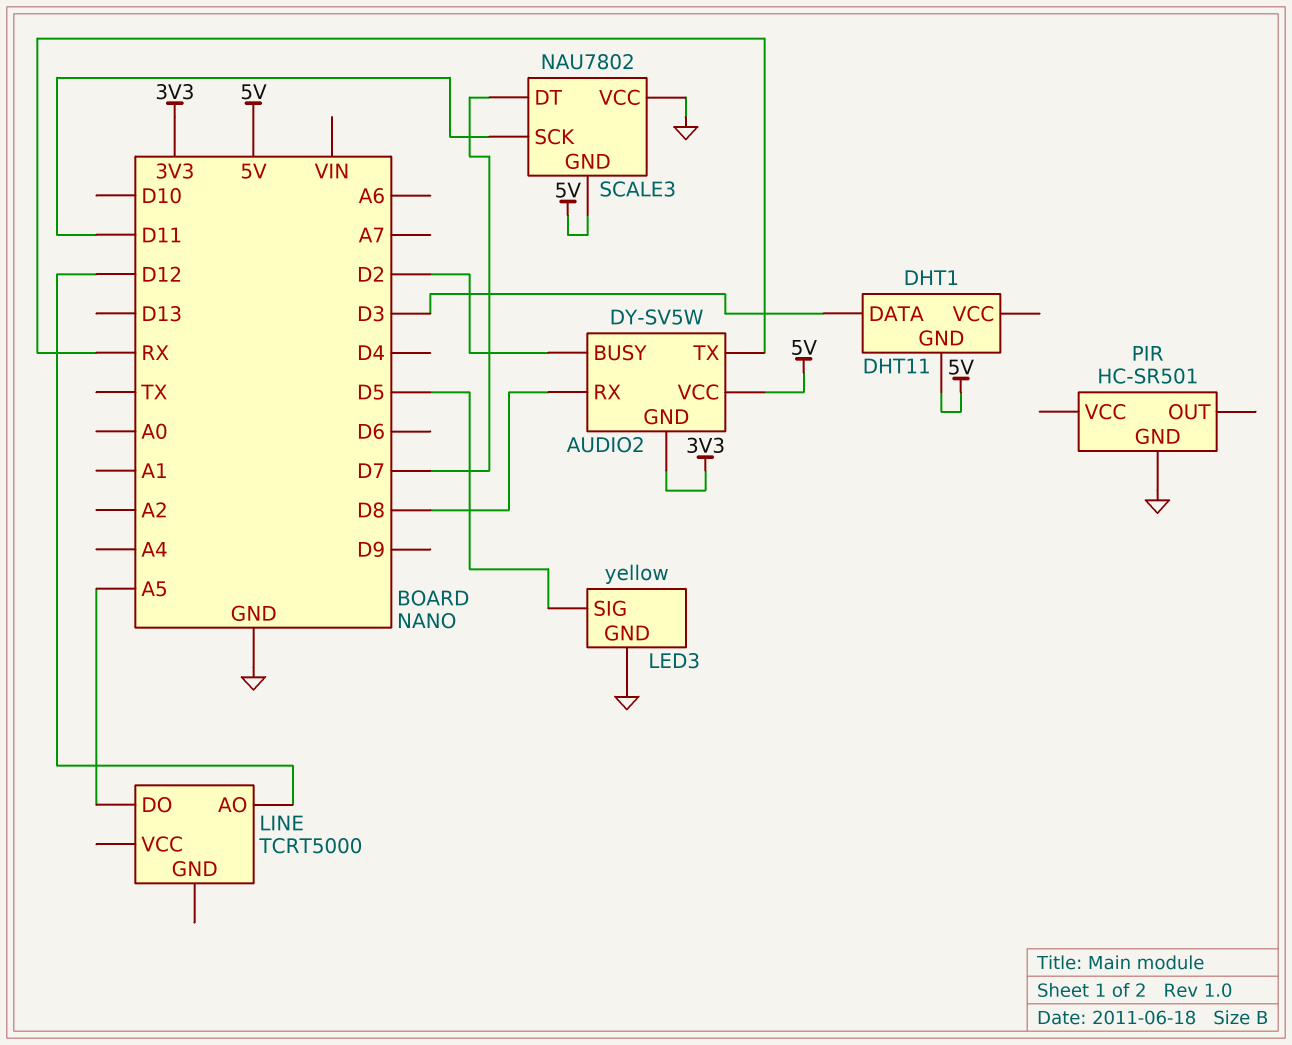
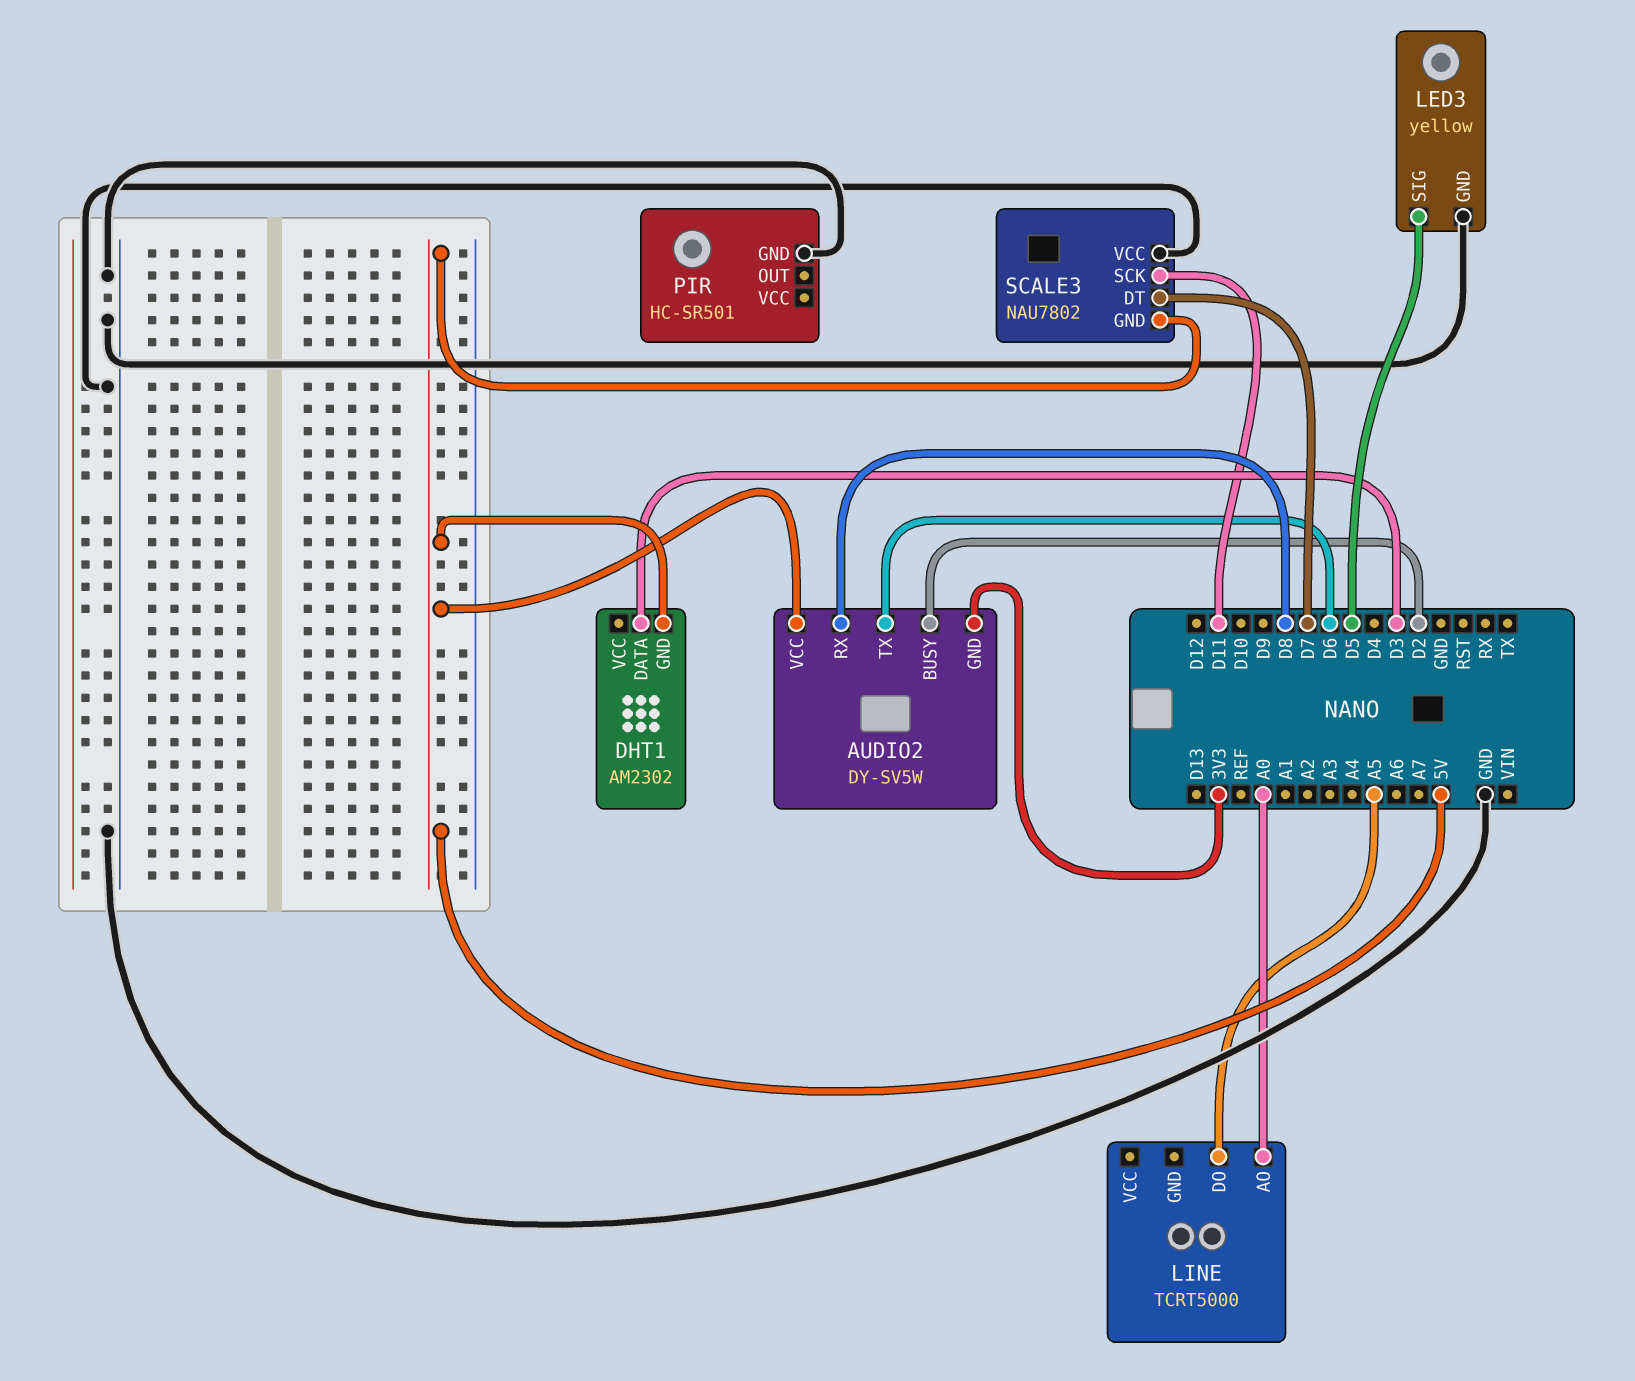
AUDIO2 pin TX: RX -> D6
DHT1: DHT11 -> AM2302
LINE pin AO: D12 -> A0

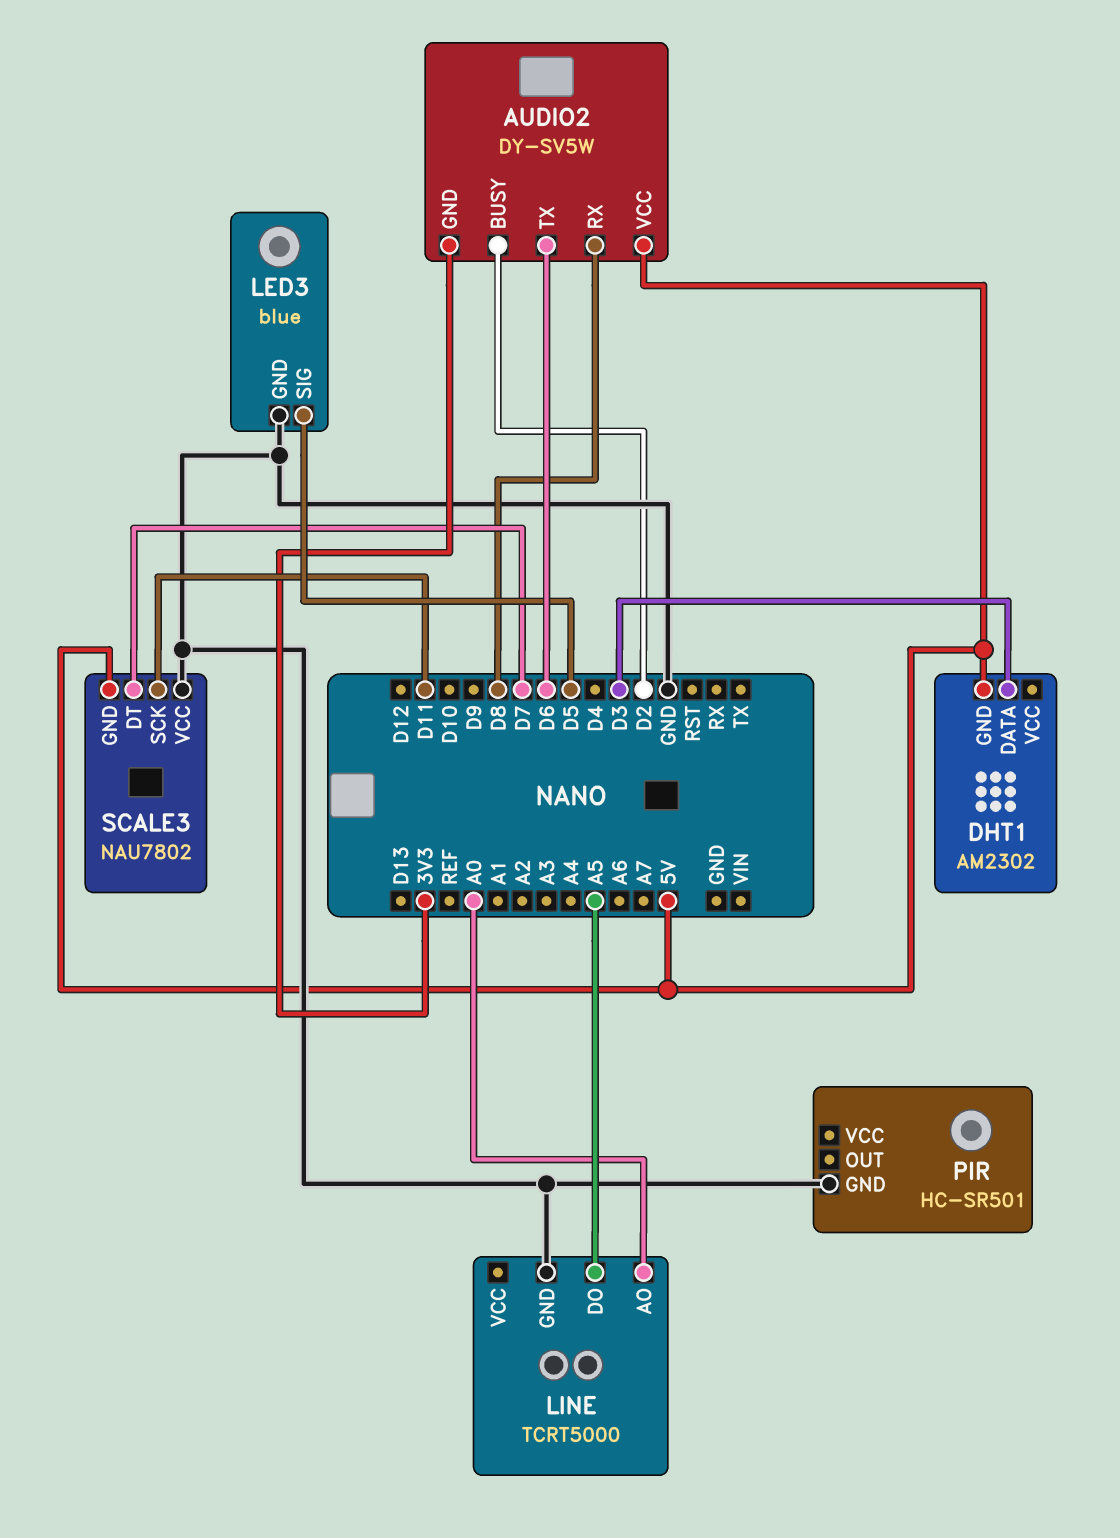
LED3: yellow -> blue
LINE pin GND: none -> GND

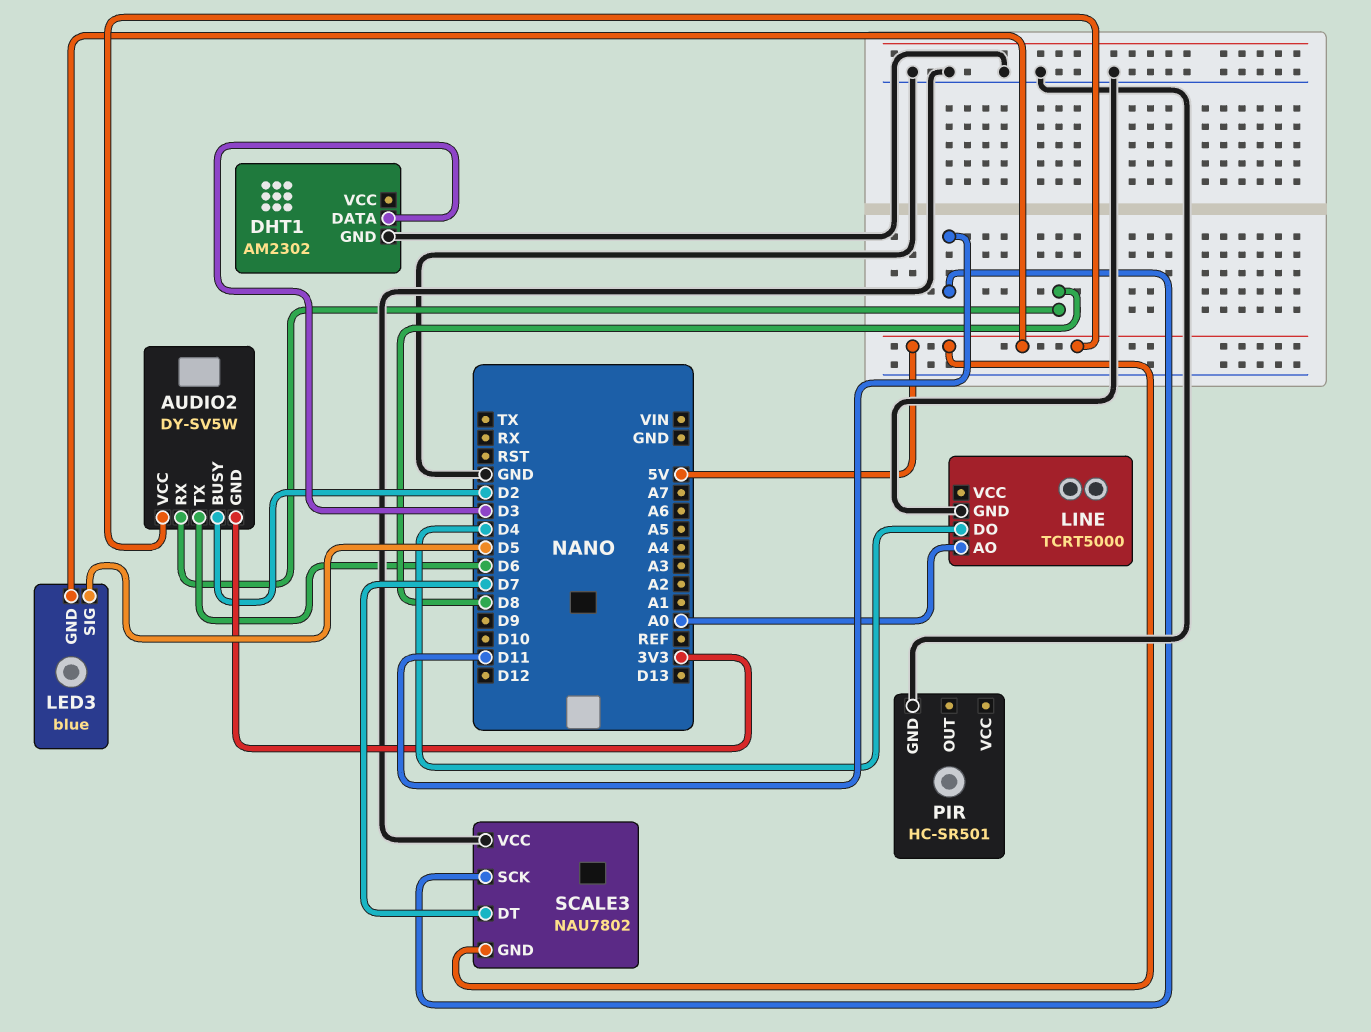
DHT1 pin GND: 5V -> GND
LED3 pin GND: GND -> 5V
LINE pin DO: A5 -> D4

